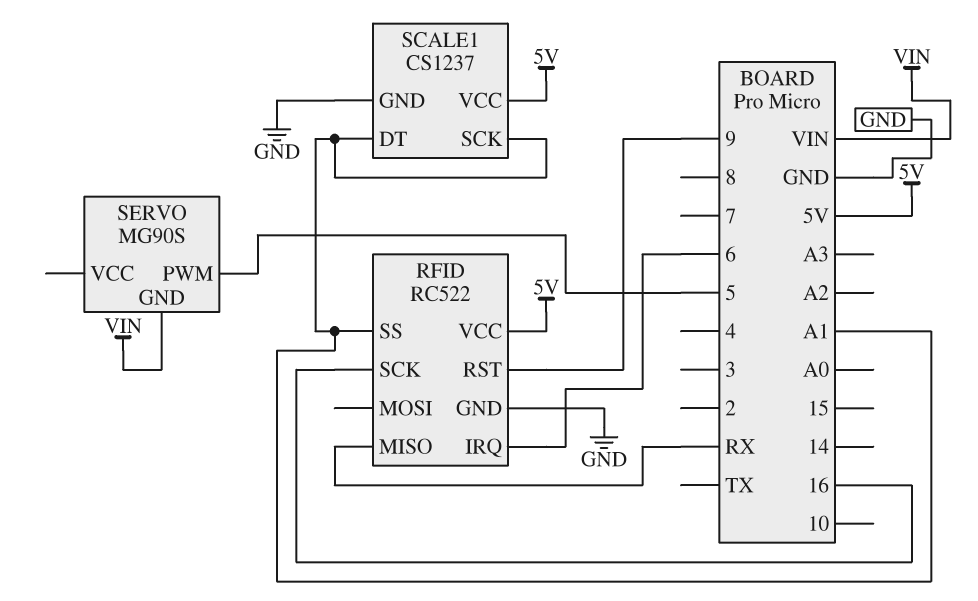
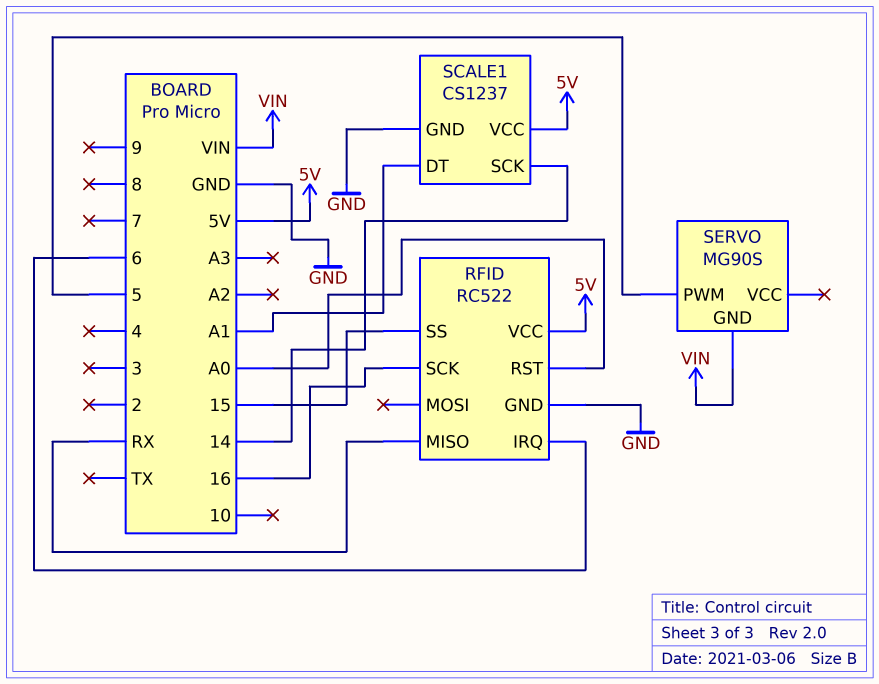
RFID pin RST: 9 -> A0
RFID pin SS: A1 -> 15
SCALE1 pin SCK: A1 -> 14

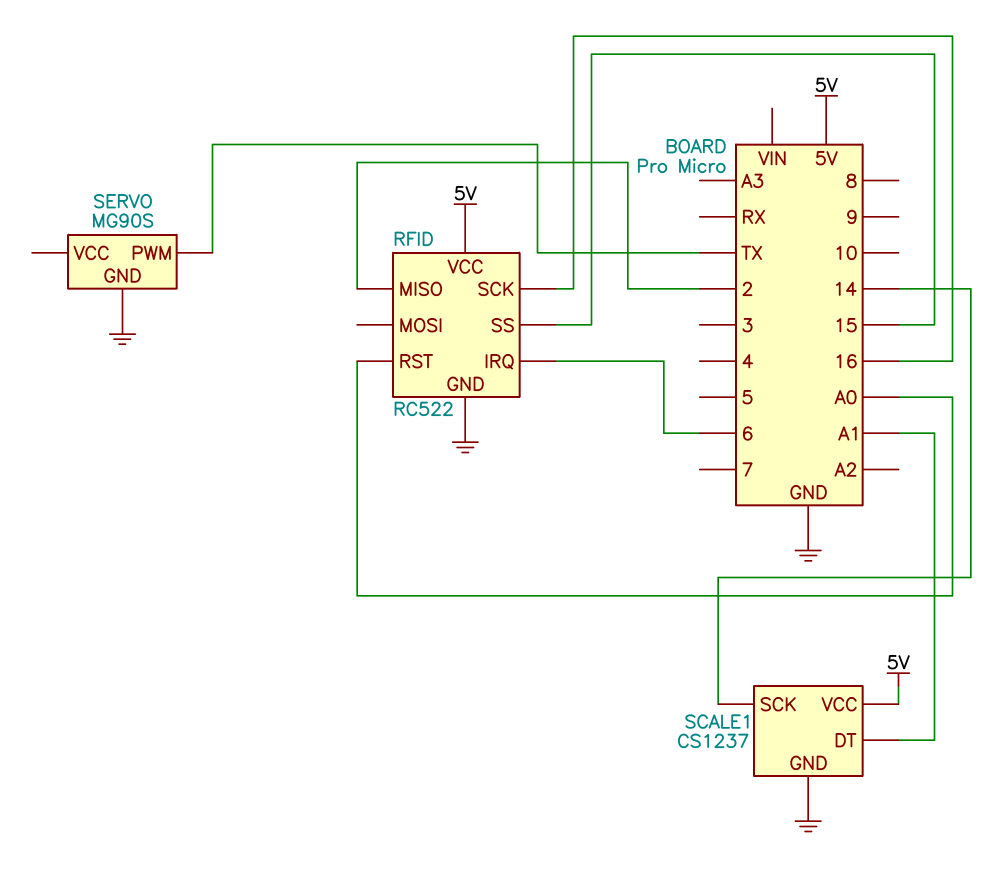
RFID pin MISO: RX -> 2
SERVO pin GND: VIN -> GND
SERVO pin PWM: 5 -> TX

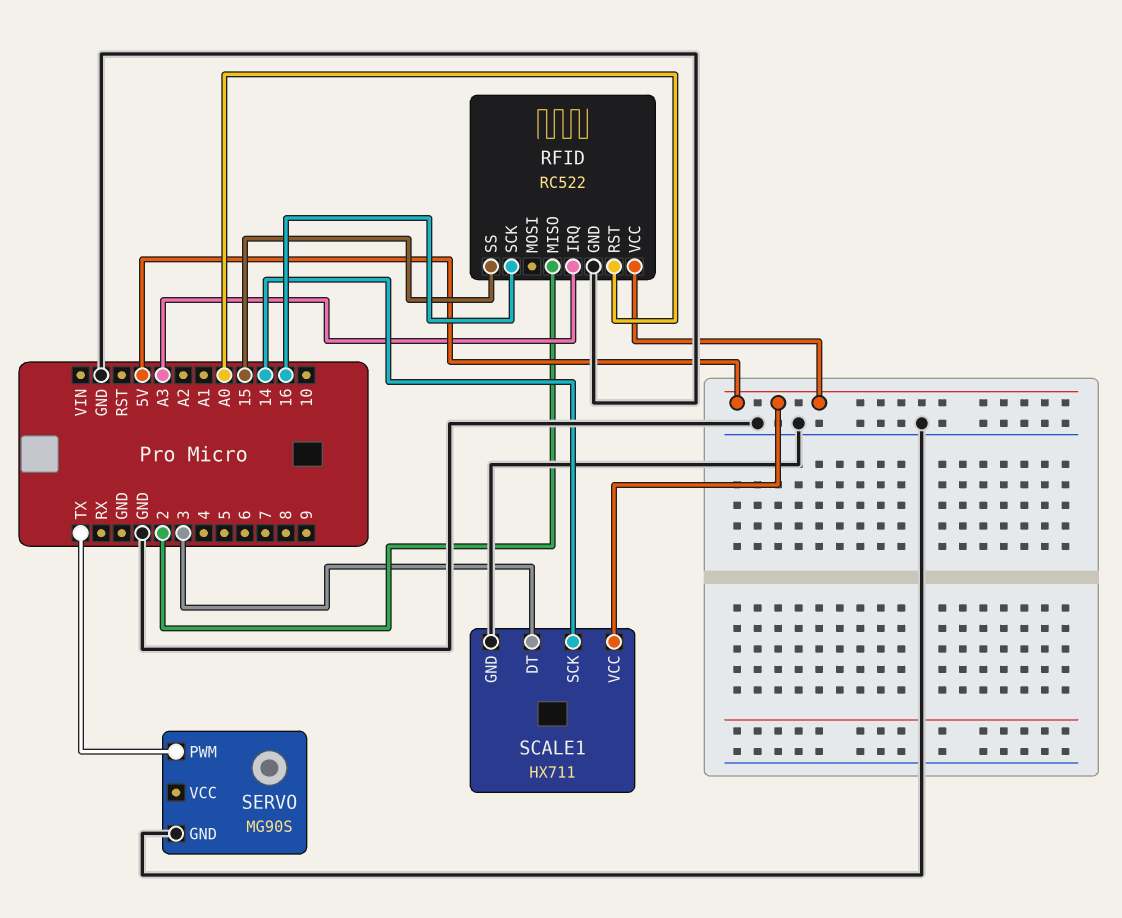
RFID pin IRQ: 6 -> A3
SCALE1: CS1237 -> HX711
SCALE1 pin DT: A1 -> 3

